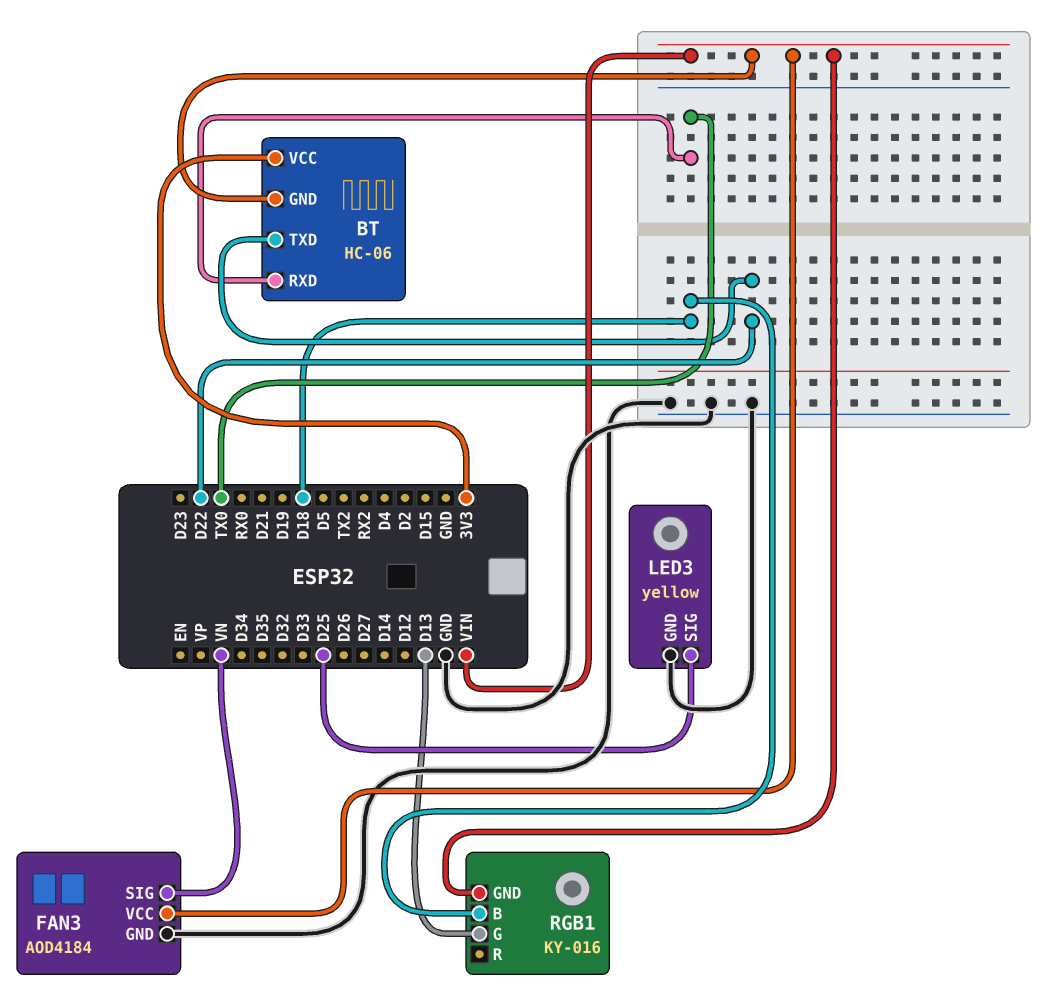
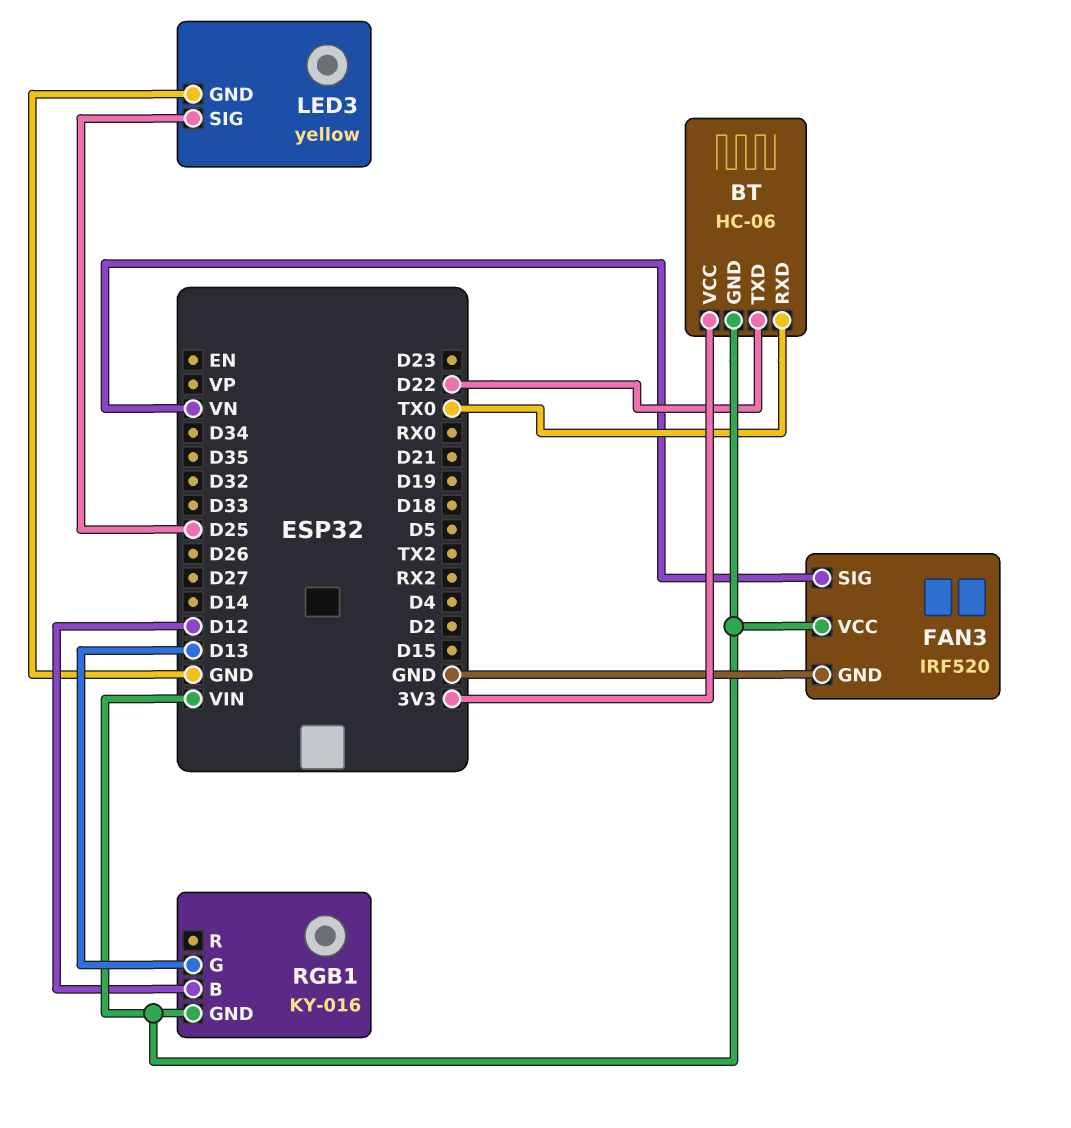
FAN3: AOD4184 -> IRF520
RGB1 pin B: D18 -> D12

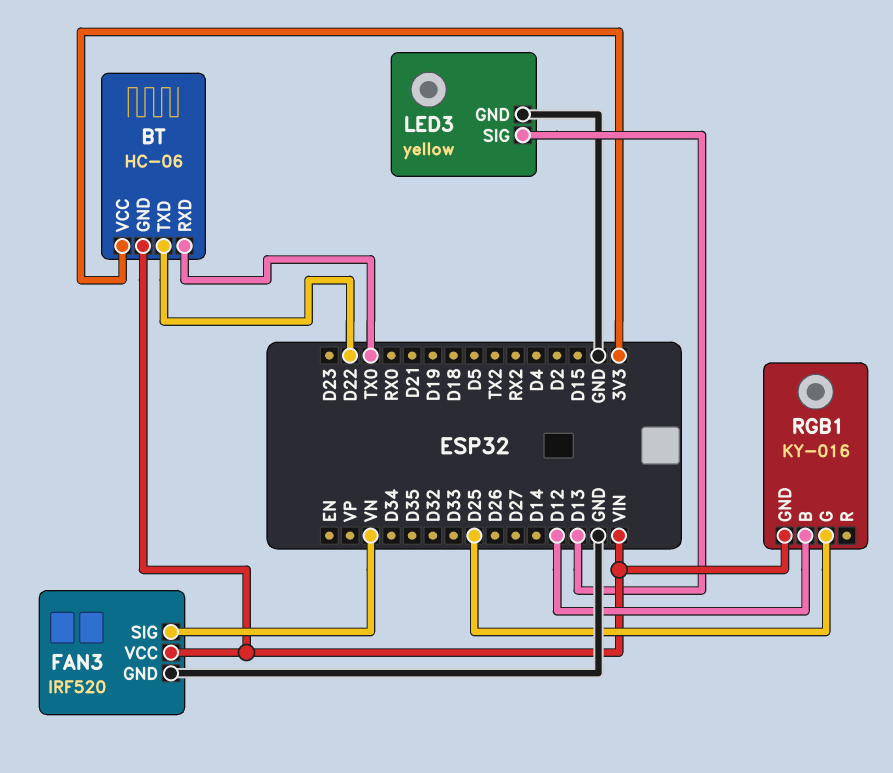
LED3 pin SIG: D25 -> D13
RGB1 pin G: D13 -> D25

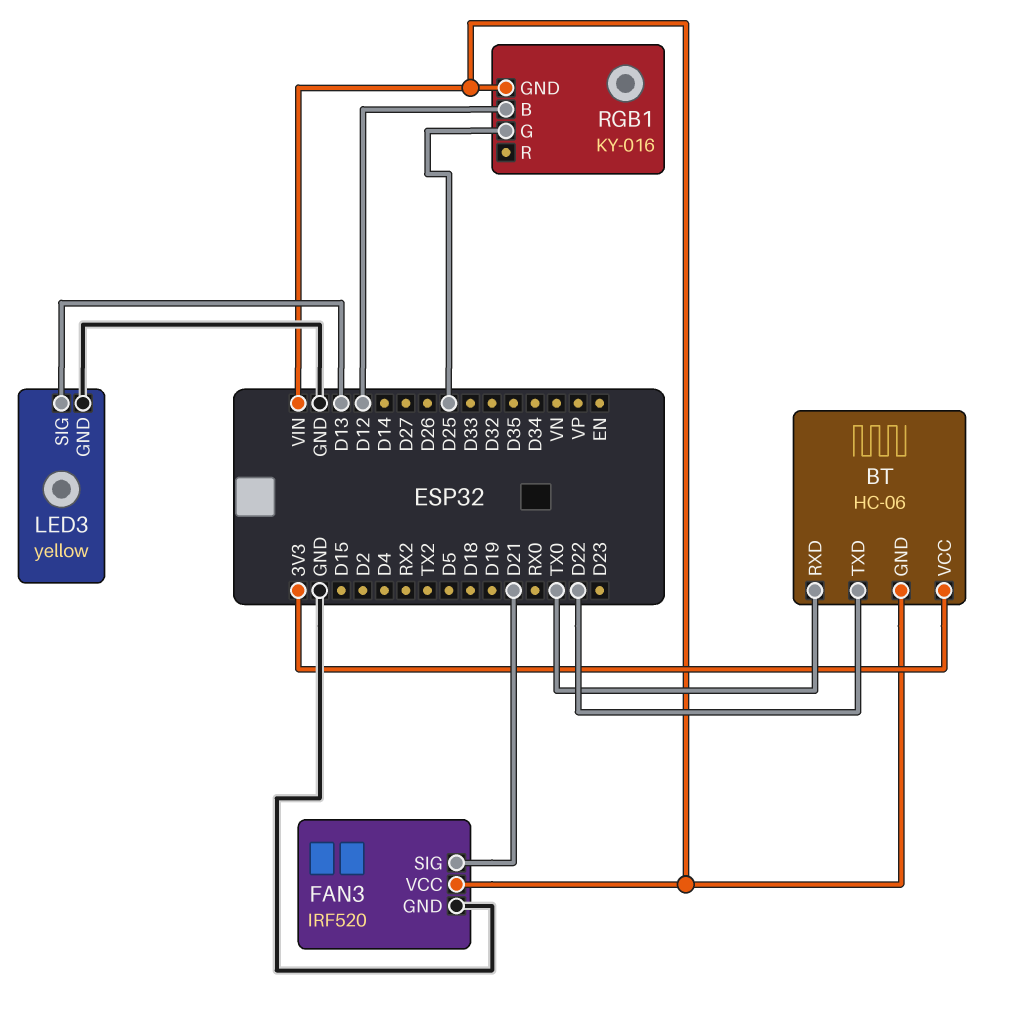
FAN3 pin SIG: VN -> D21

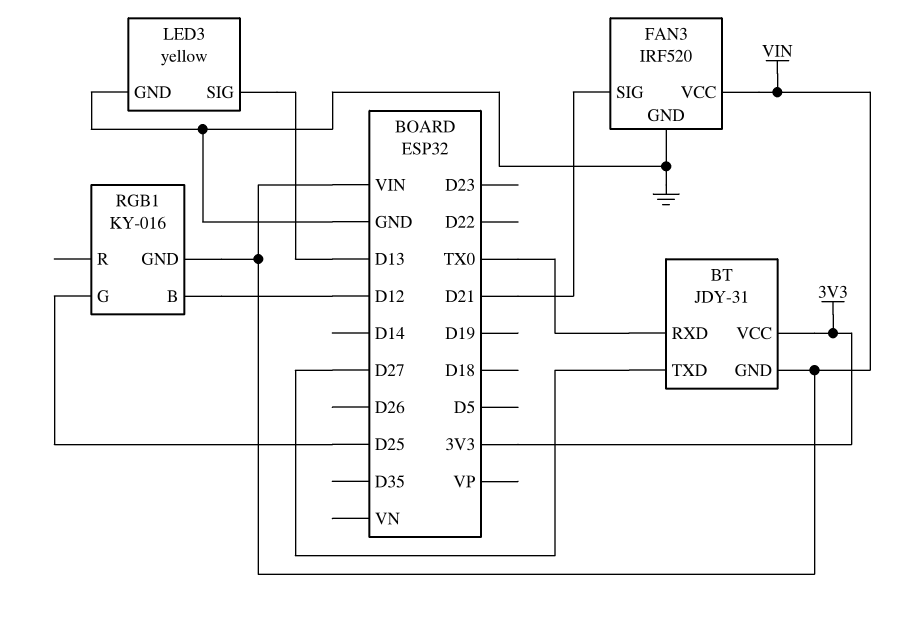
BT: HC-06 -> JDY-31
BT pin TXD: D22 -> D27

